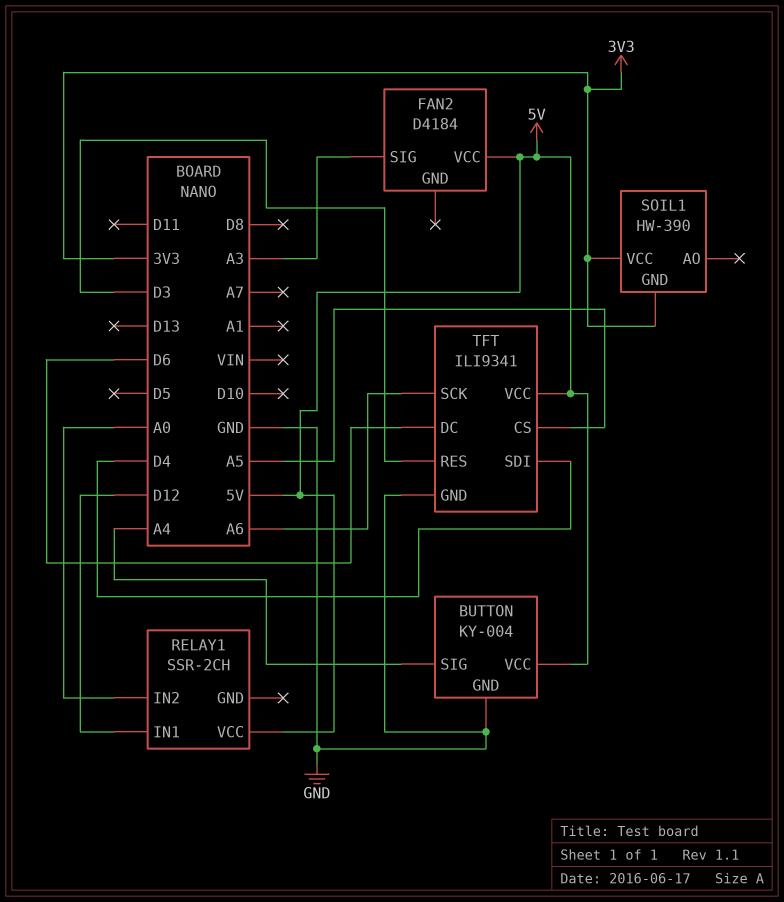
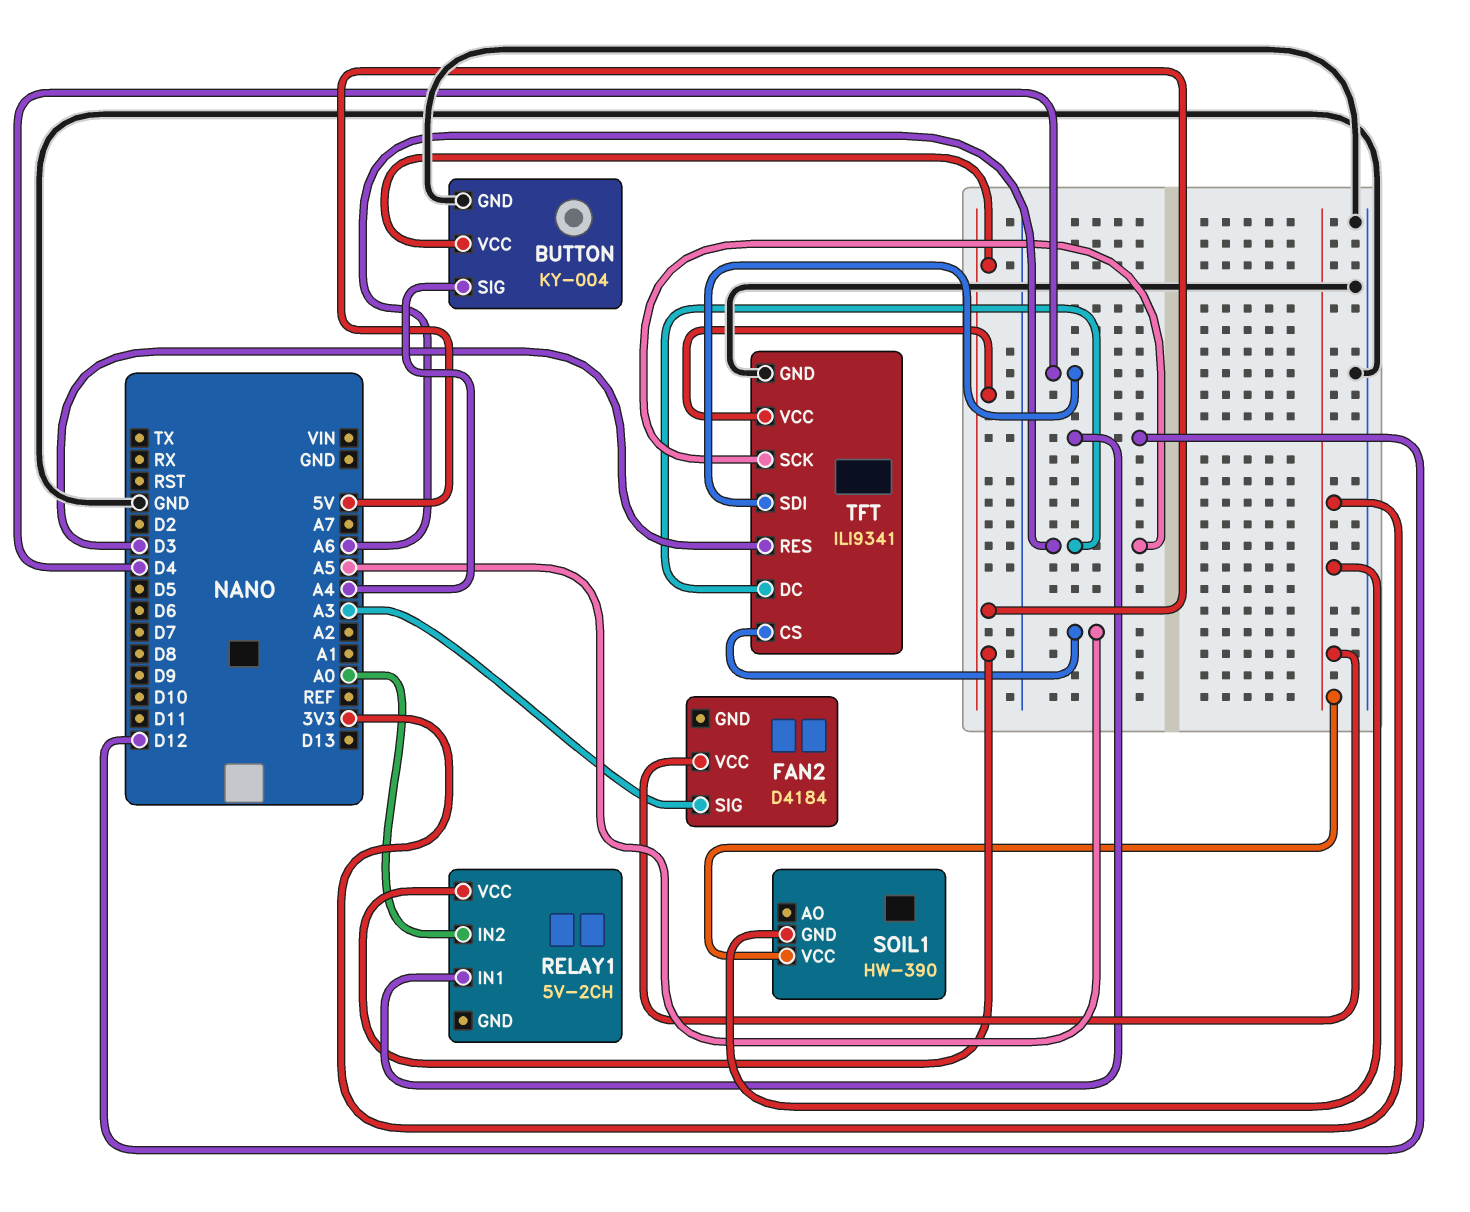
FAN2 pin VCC: 5V -> 3V3
RELAY1: SSR-2CH -> 5V-2CH
TFT pin DC: D6 -> A6

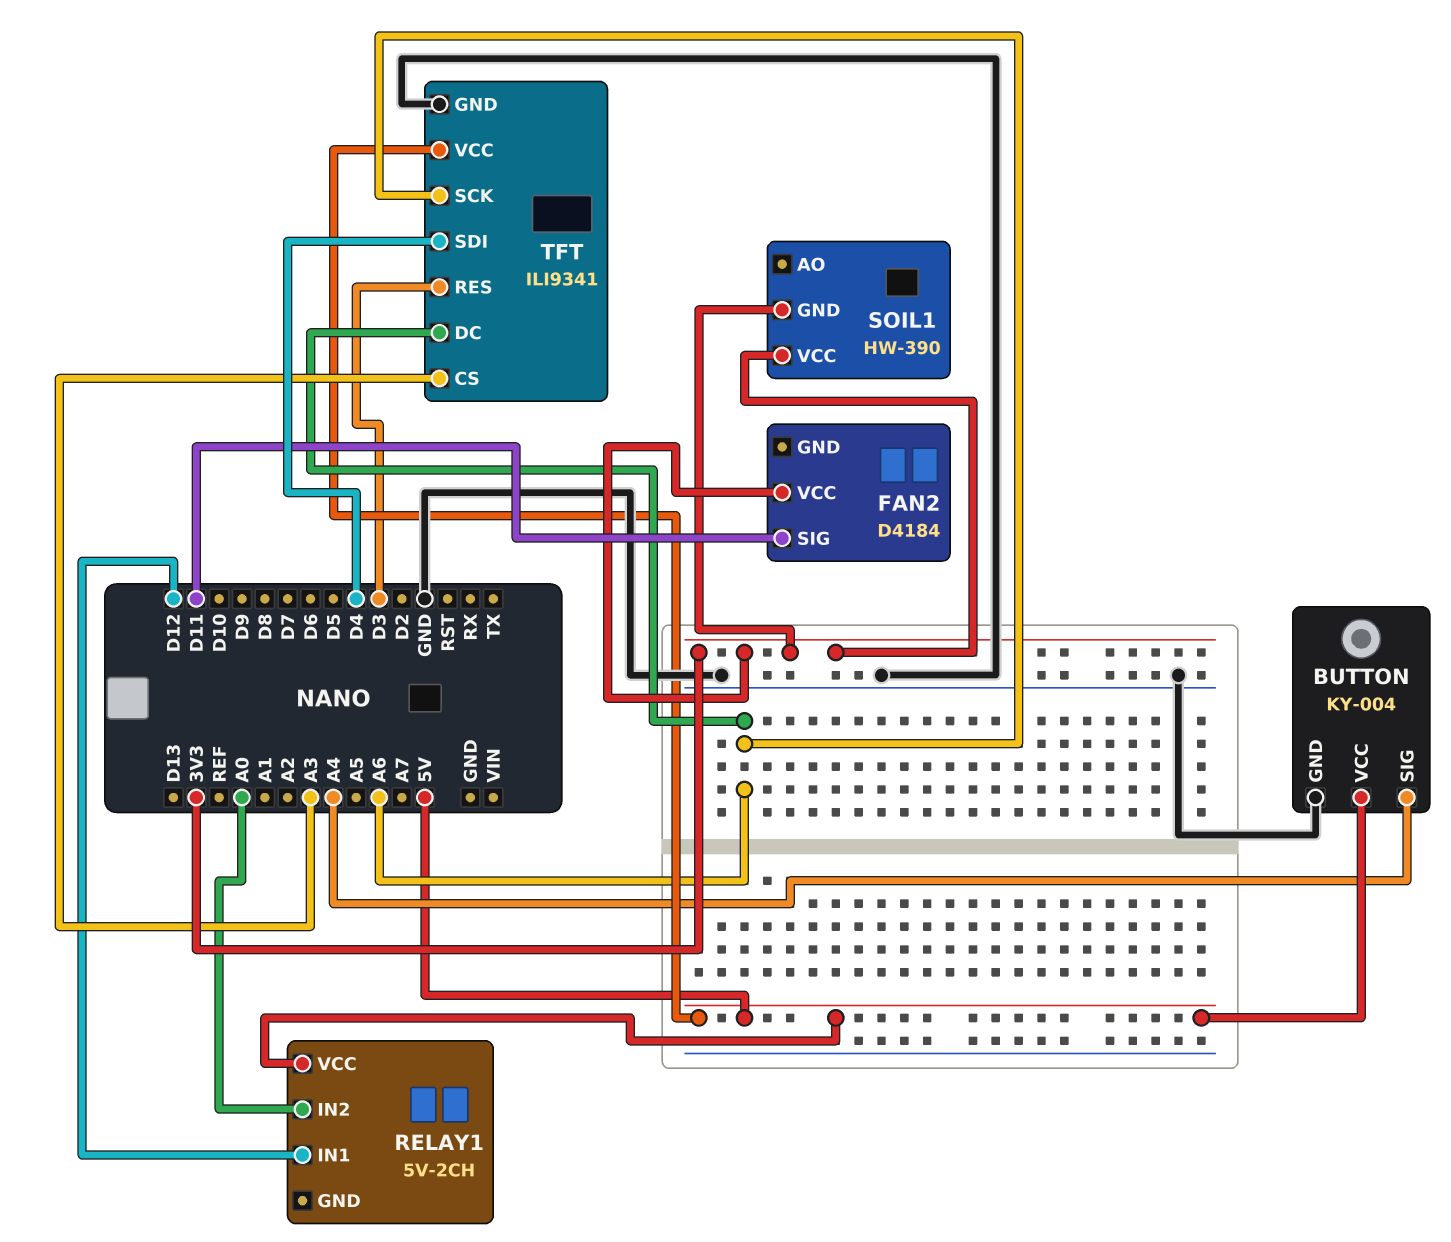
FAN2 pin SIG: A3 -> D11
TFT pin CS: A5 -> A3

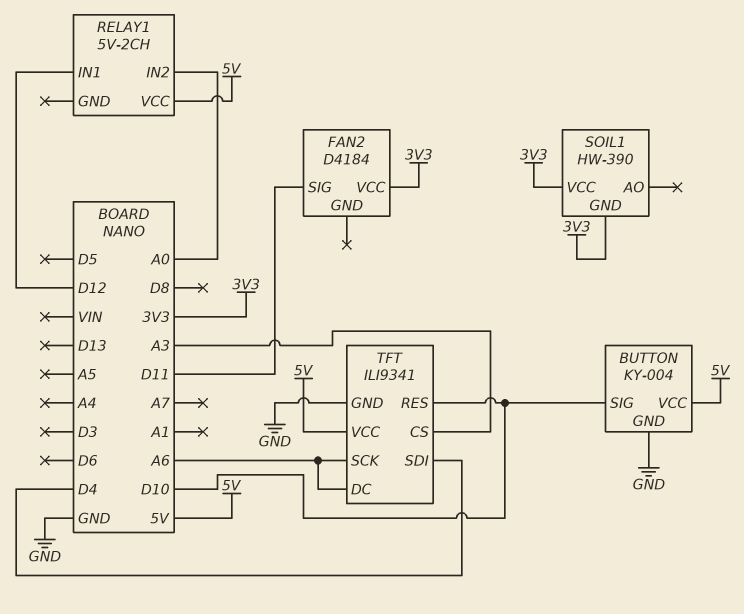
BUTTON pin SIG: A4 -> D10
TFT pin RES: D3 -> D10

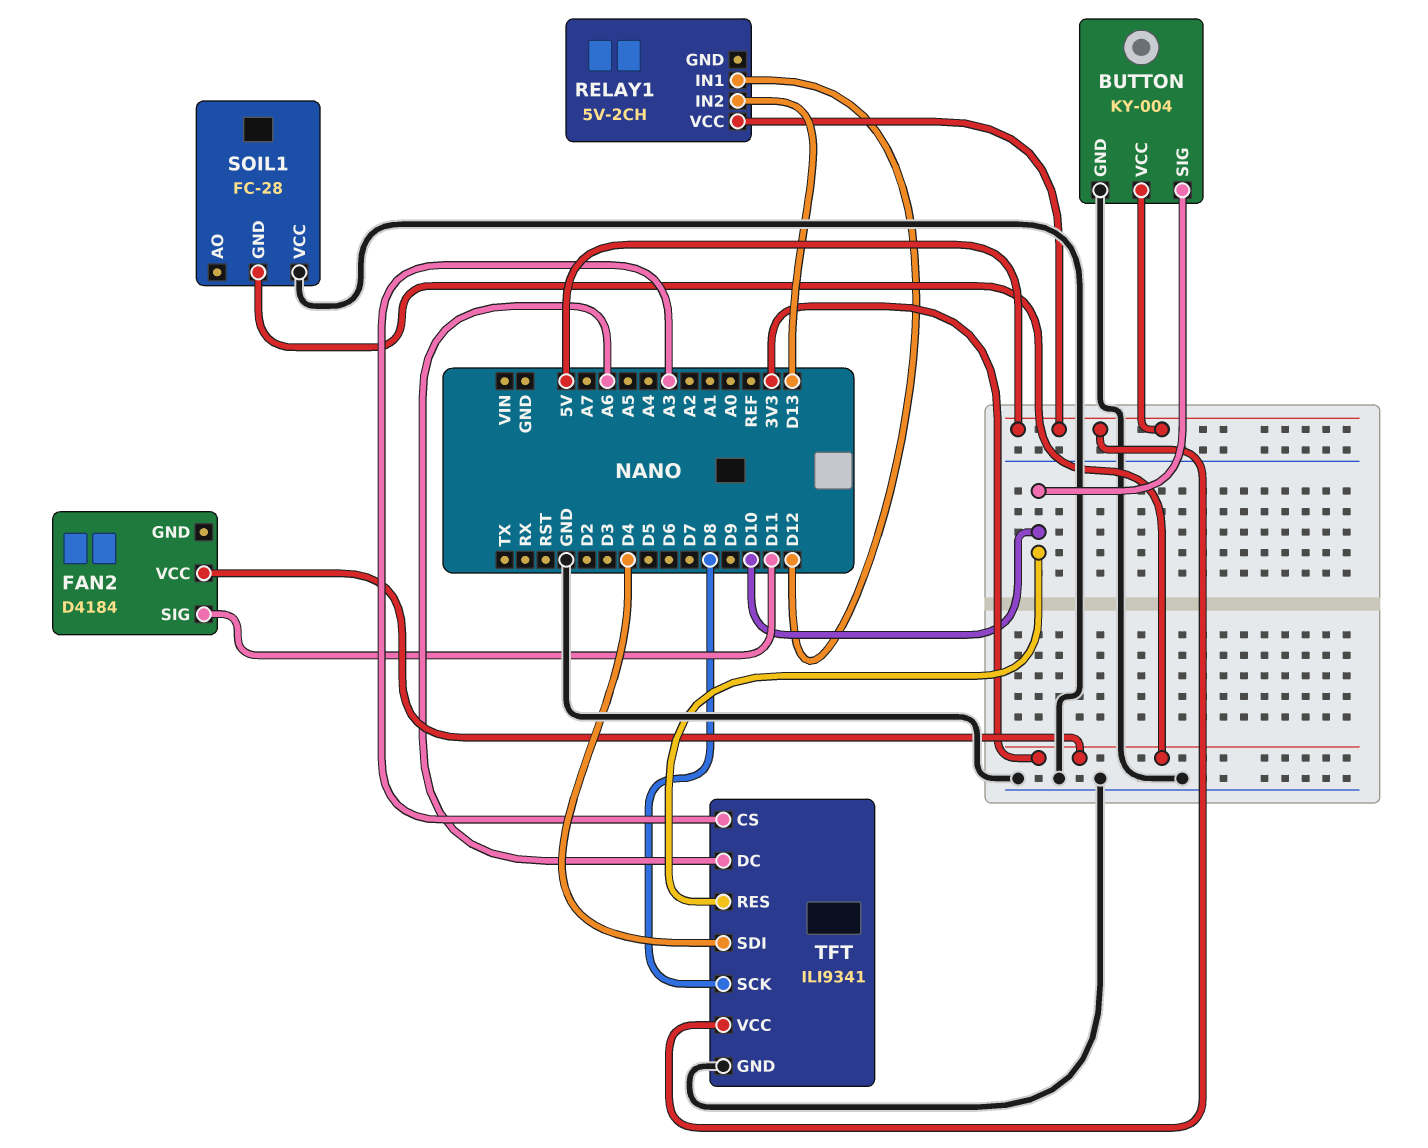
RELAY1 pin IN2: A0 -> D13
SOIL1: HW-390 -> FC-28
SOIL1 pin VCC: 3V3 -> GND
TFT pin SCK: A6 -> D8

